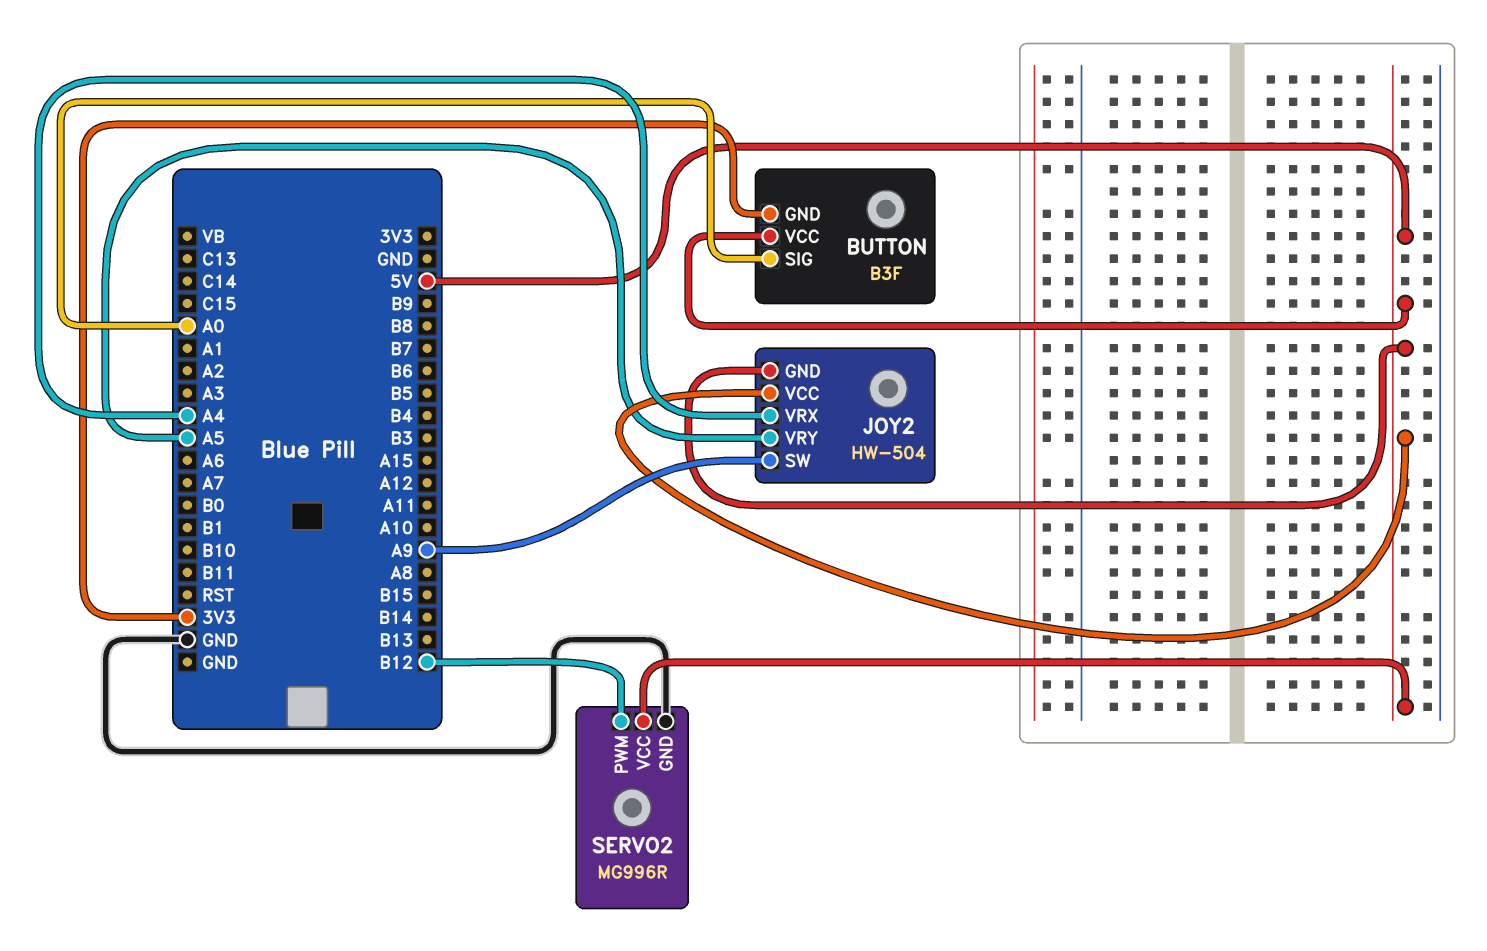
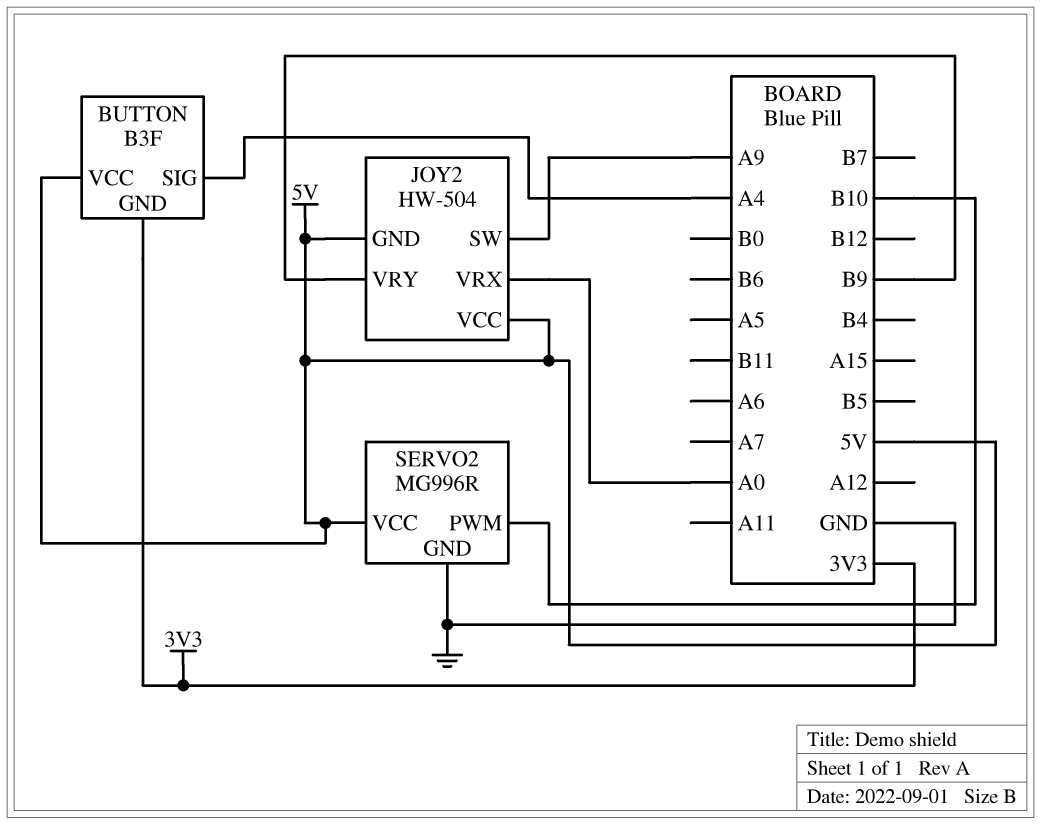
BUTTON pin SIG: A0 -> A4
JOY2 pin VRX: A4 -> A0
JOY2 pin VRY: A5 -> B9
SERVO2 pin PWM: B12 -> B10

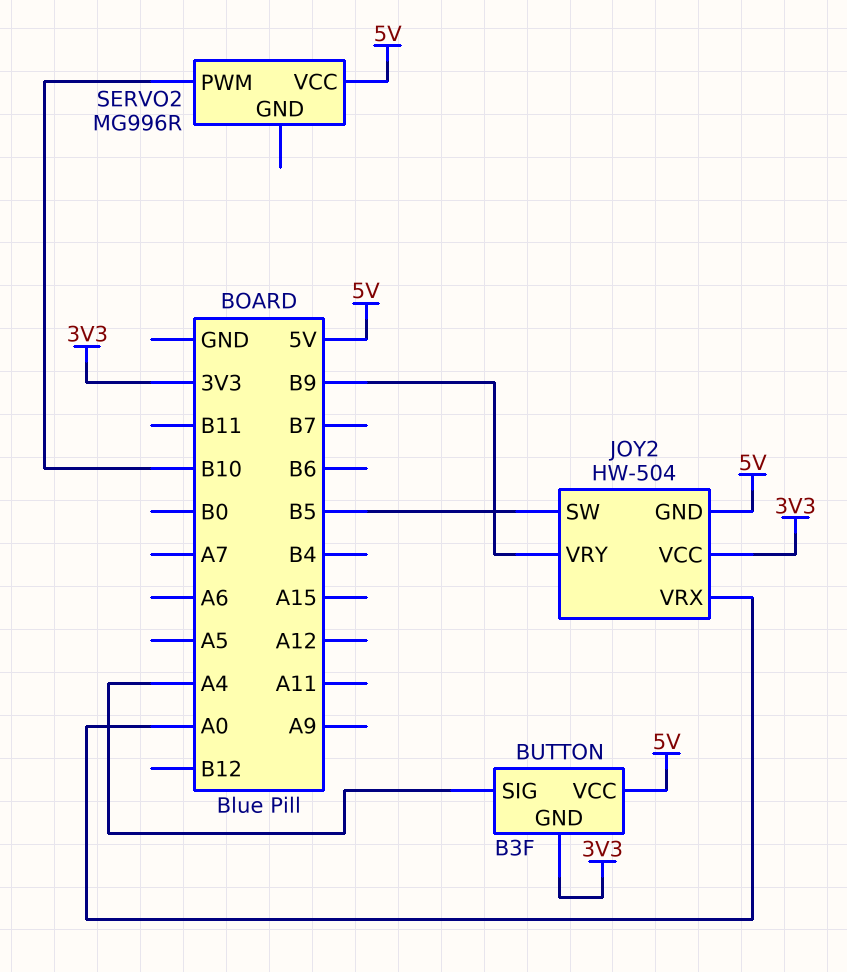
JOY2 pin SW: A9 -> B5
JOY2 pin VCC: 5V -> 3V3
SERVO2 pin GND: GND -> none

